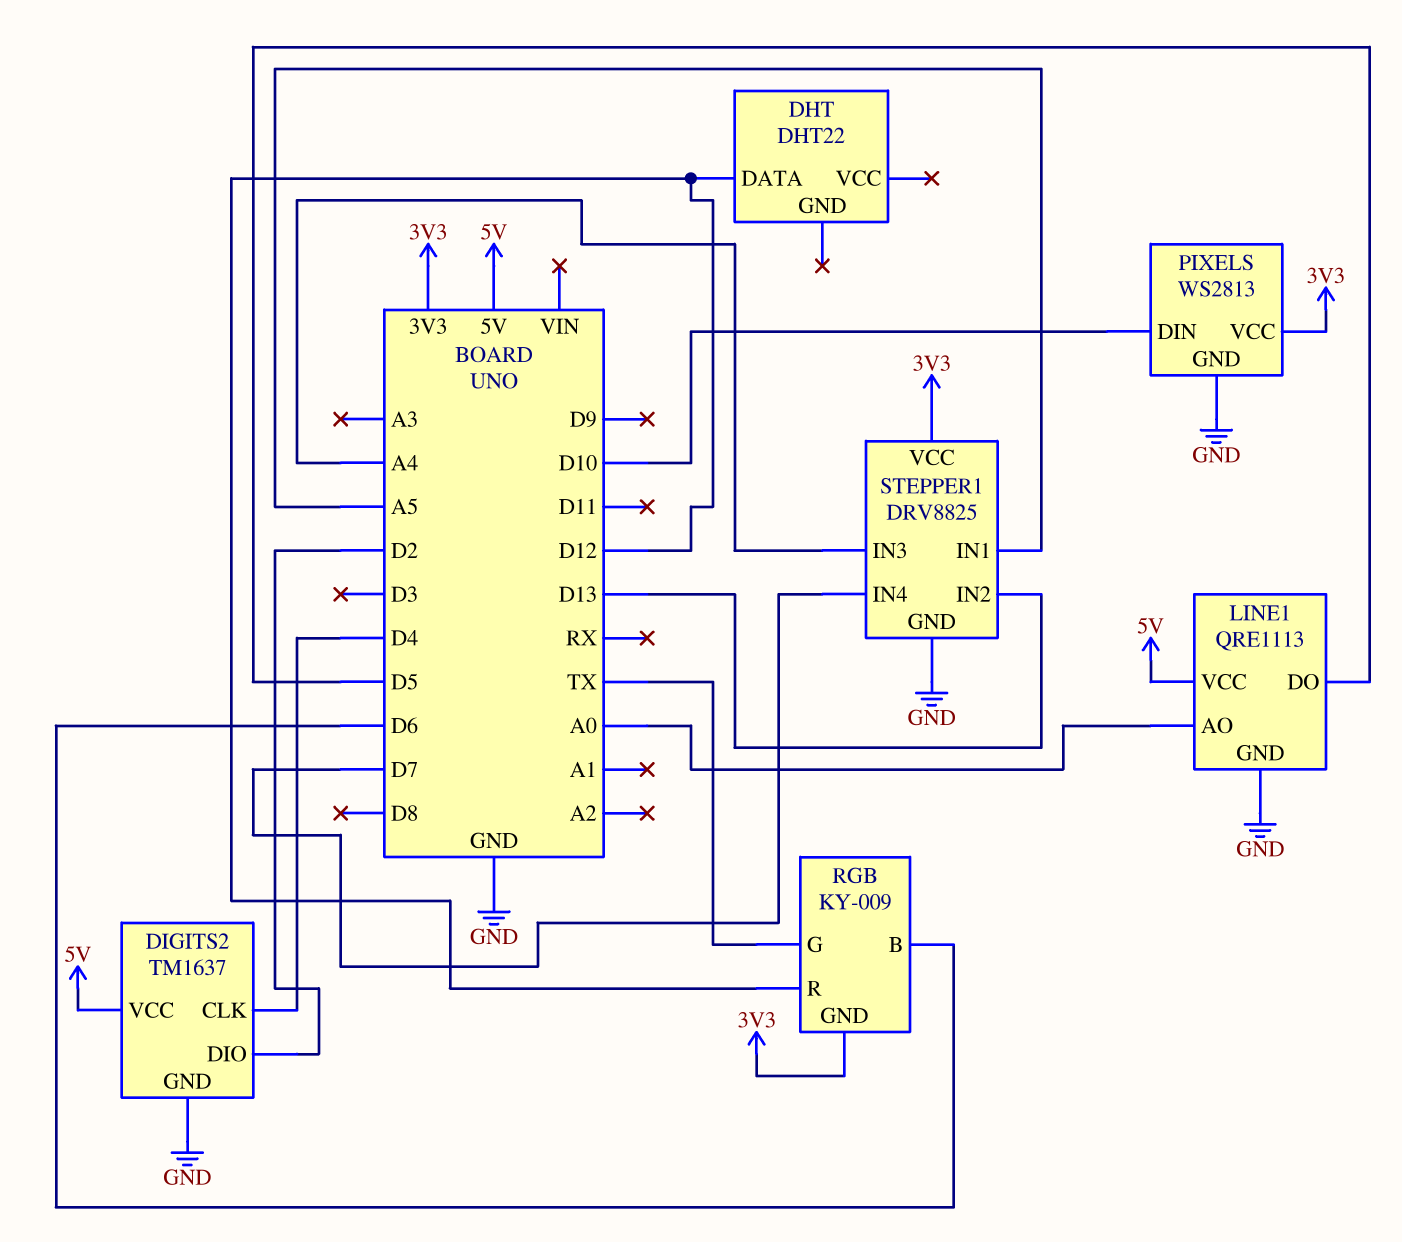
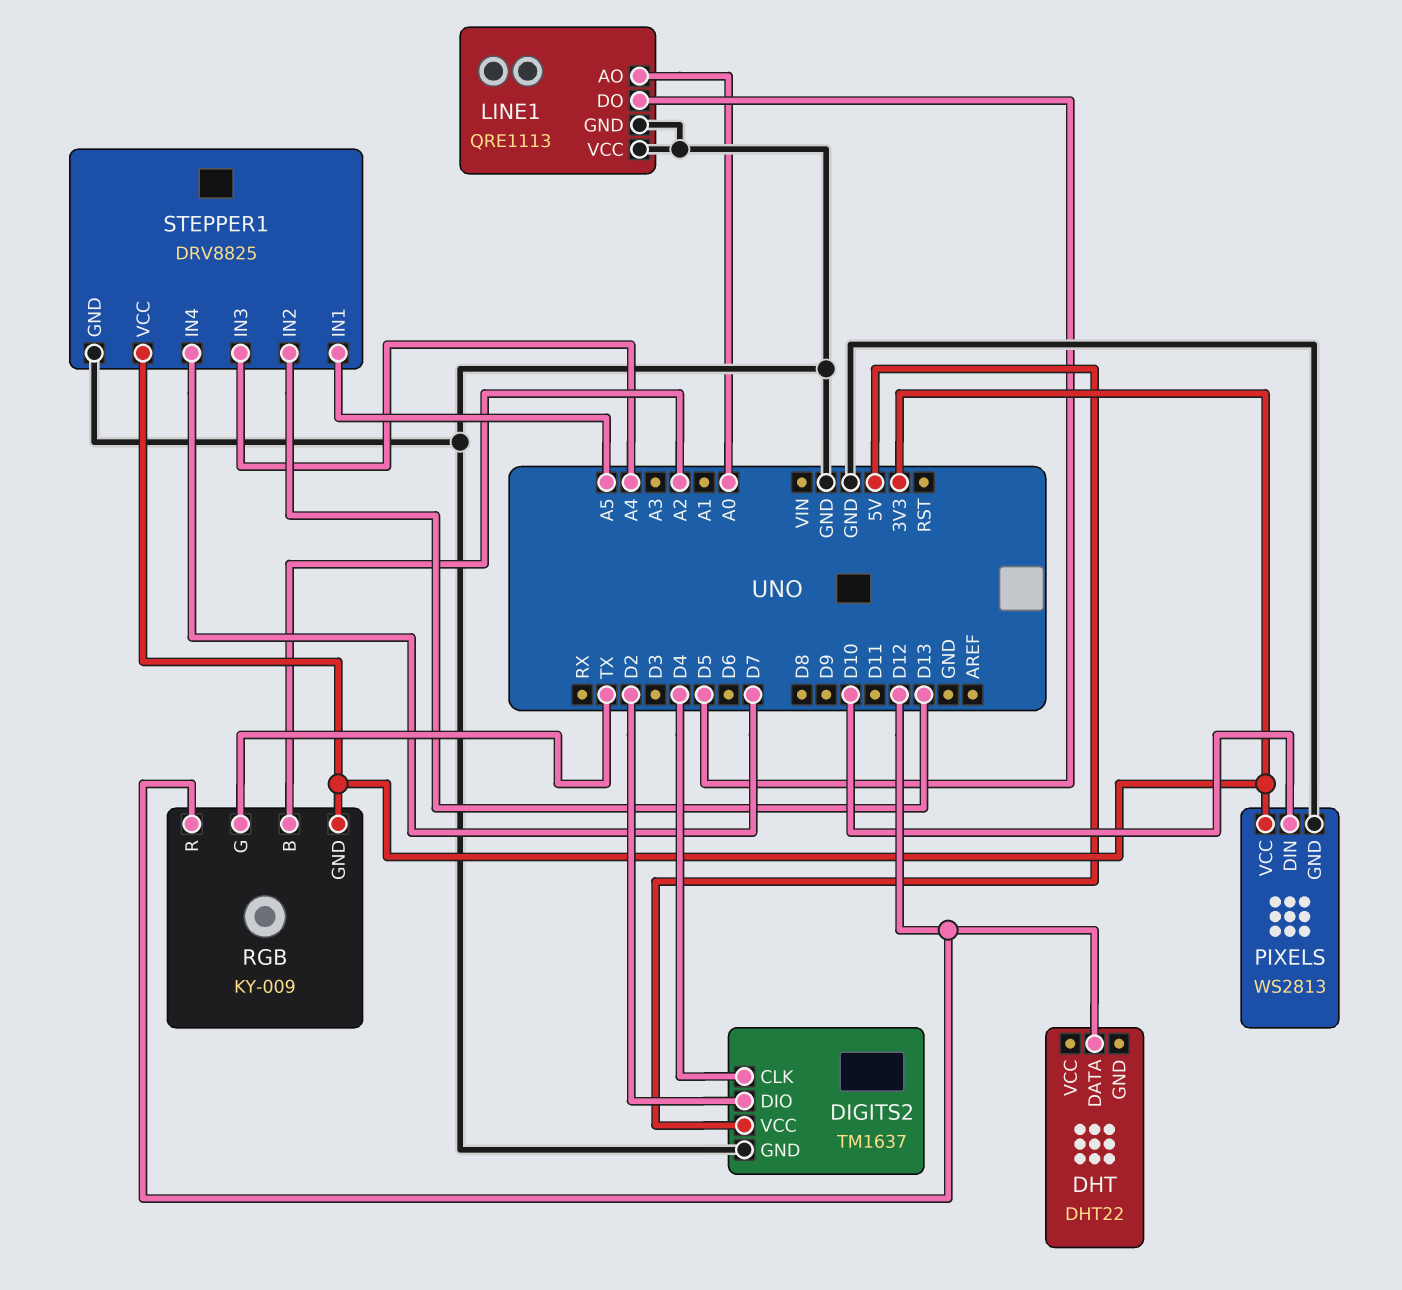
LINE1 pin VCC: 5V -> GND
RGB pin B: D6 -> A2

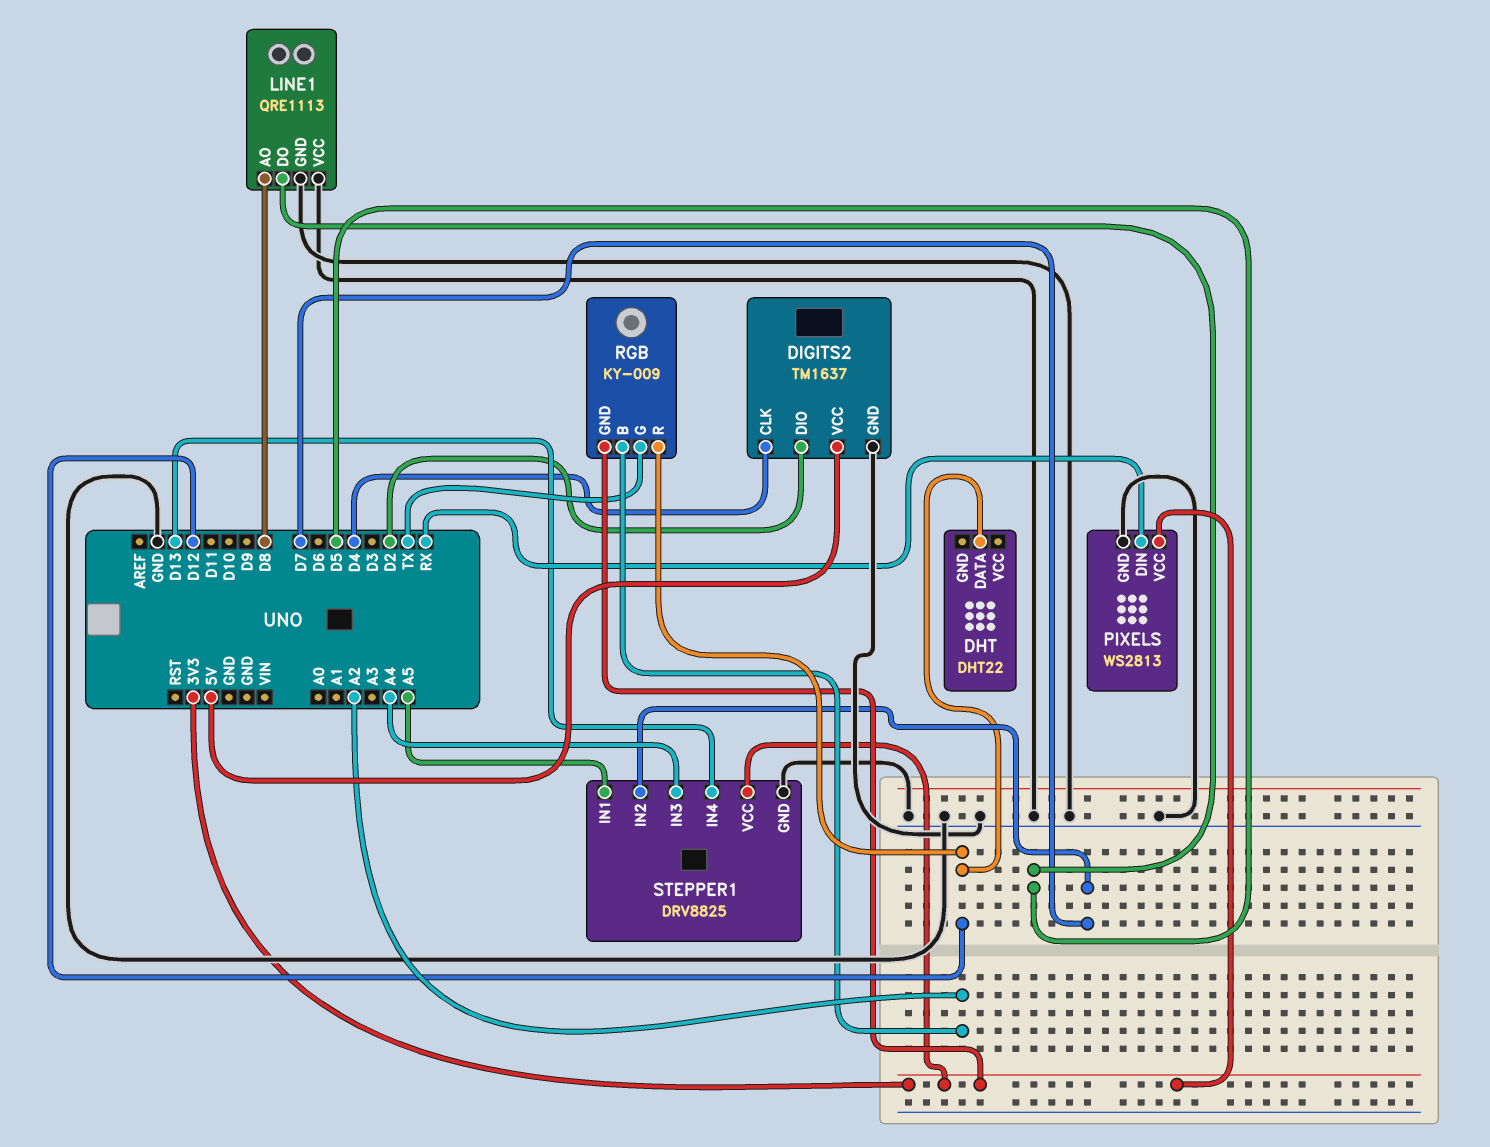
LINE1 pin AO: A0 -> D8
PIXELS pin DIN: D10 -> RX
STEPPER1 pin IN2: D13 -> D7
STEPPER1 pin IN4: D7 -> D13

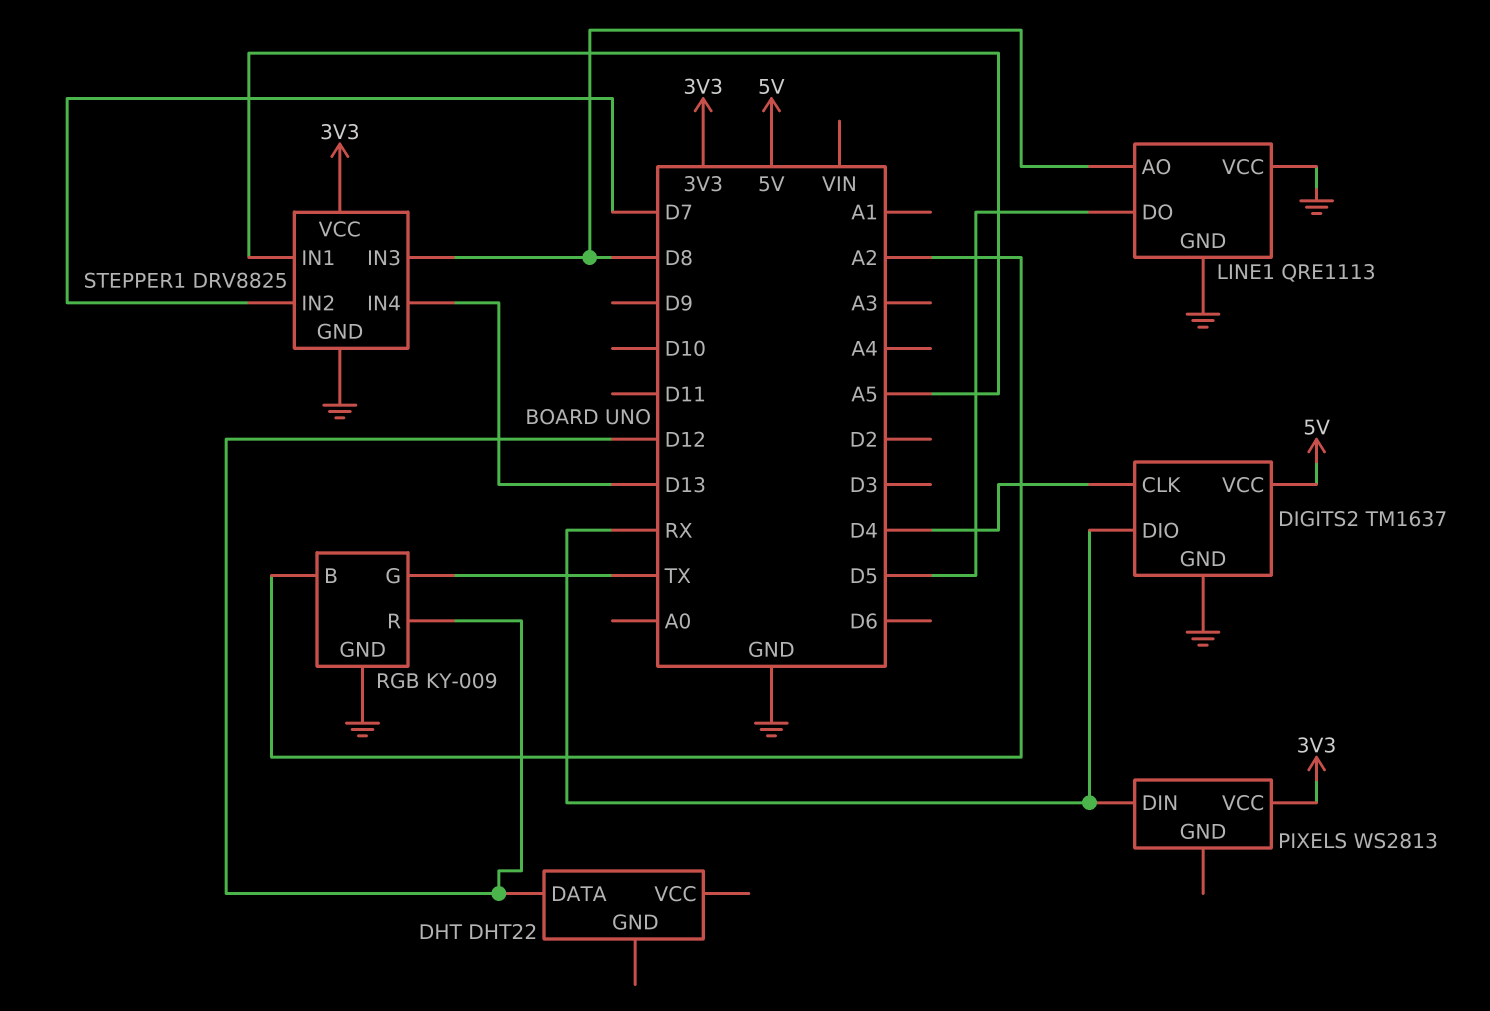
DIGITS2 pin DIO: D2 -> RX
PIXELS pin GND: GND -> none
RGB pin GND: 3V3 -> GND
STEPPER1 pin IN3: A4 -> D8

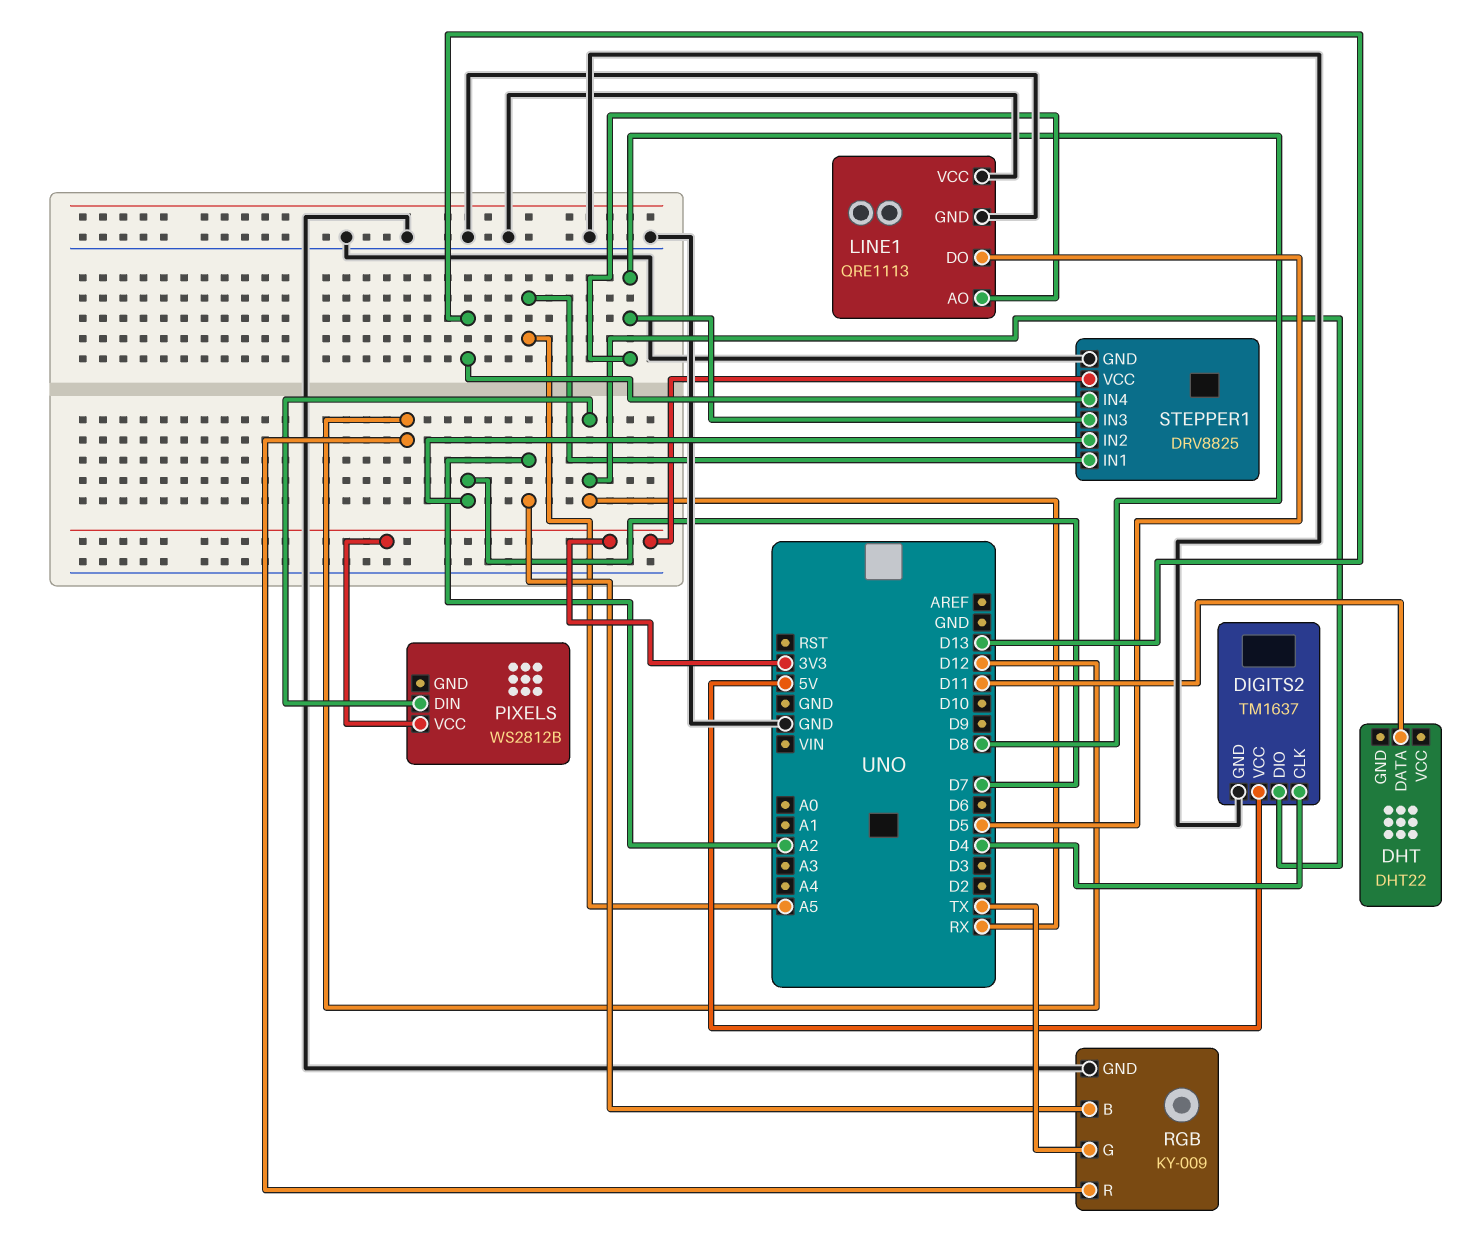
DHT pin DATA: D12 -> D11
PIXELS: WS2813 -> WS2812B

